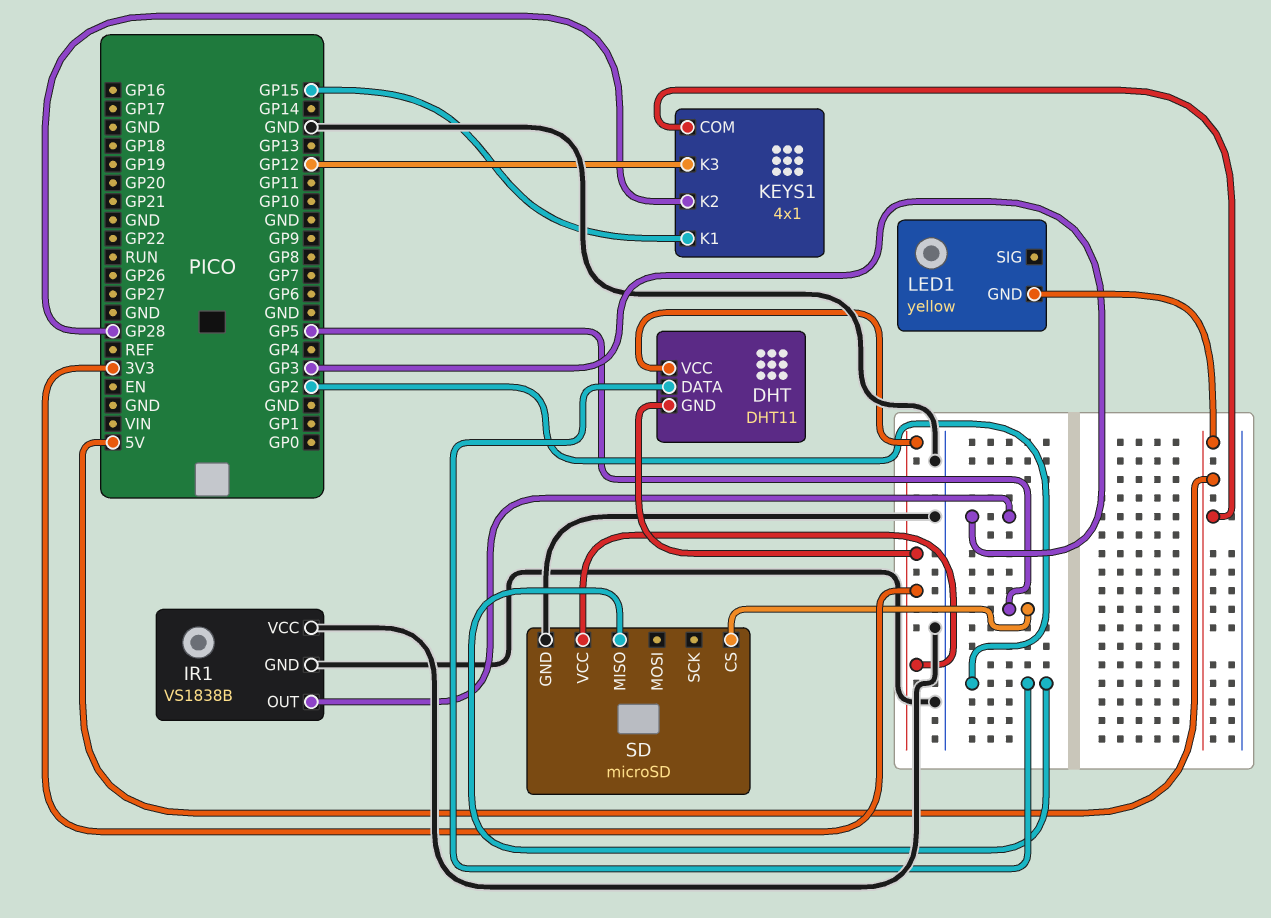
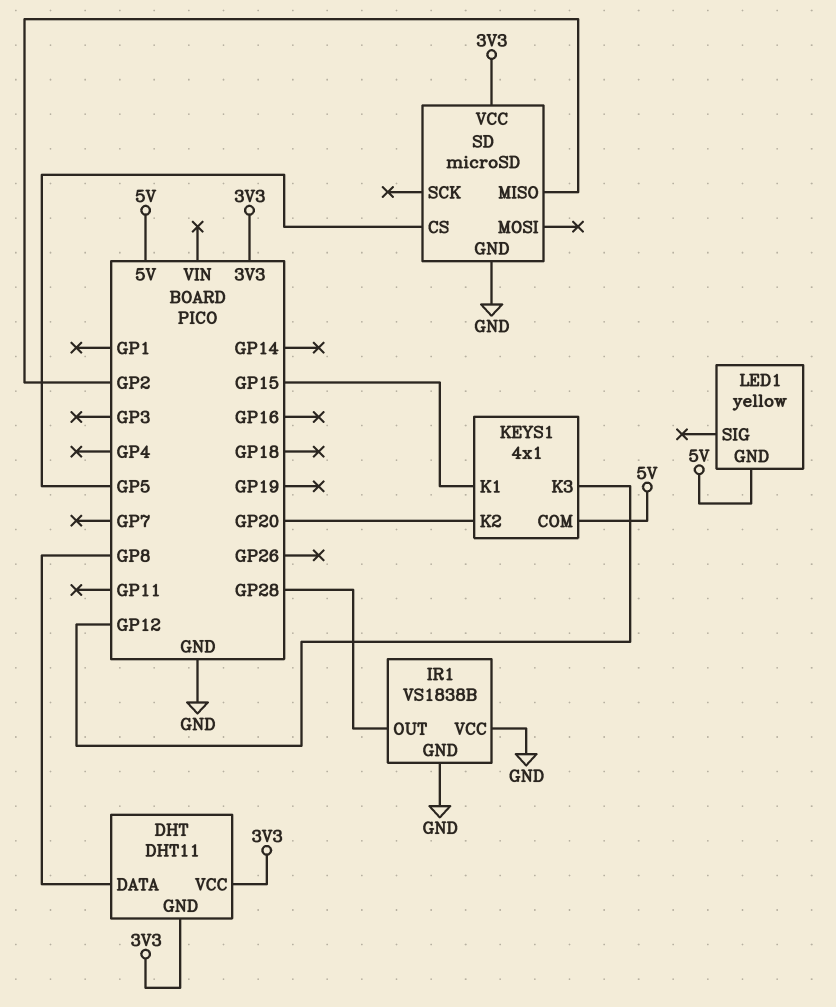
DHT pin DATA: GP2 -> GP8
IR1 pin OUT: GP3 -> GP28
KEYS1 pin K2: GP28 -> GP20

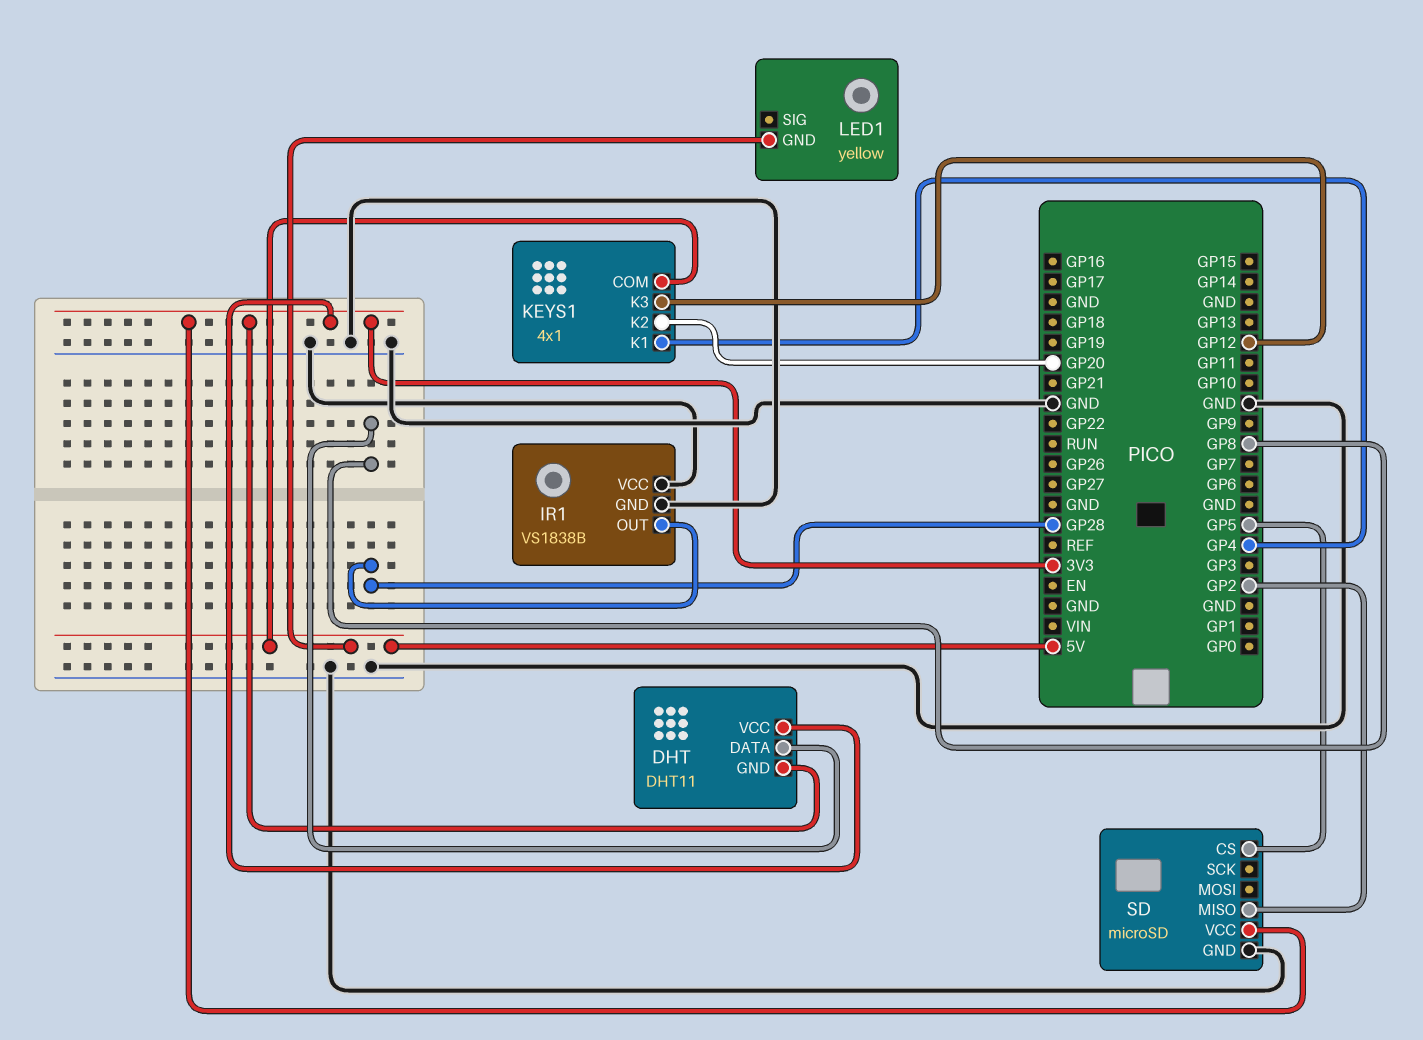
KEYS1 pin K1: GP15 -> GP4

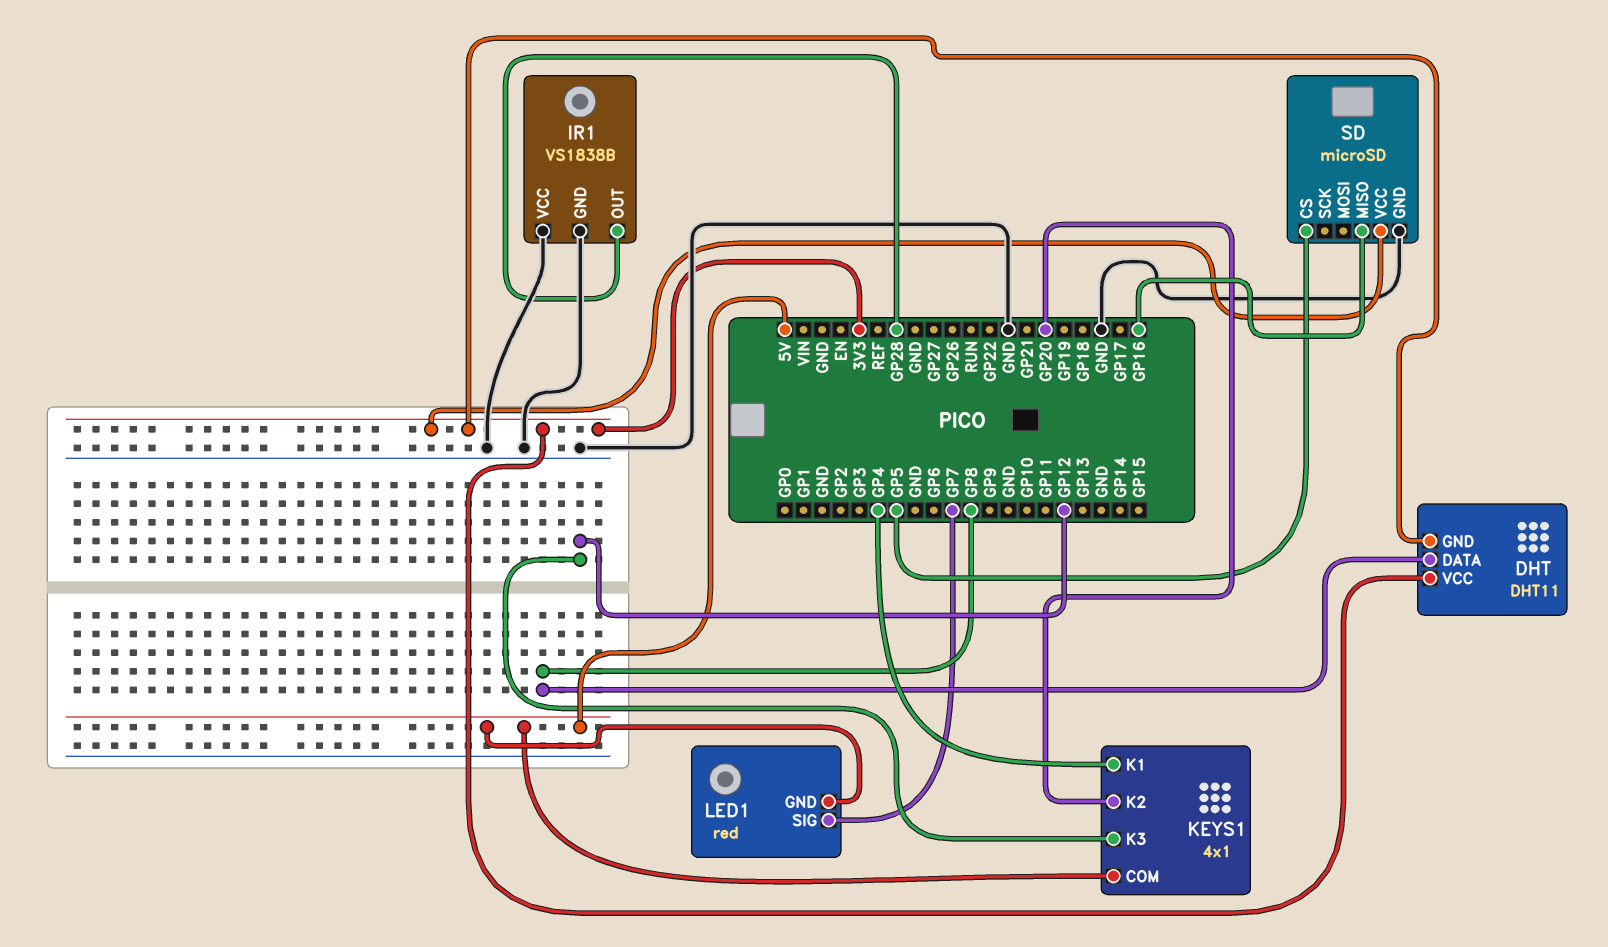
LED1: yellow -> red
LED1 pin SIG: none -> GP7
SD pin MISO: GP2 -> GP16

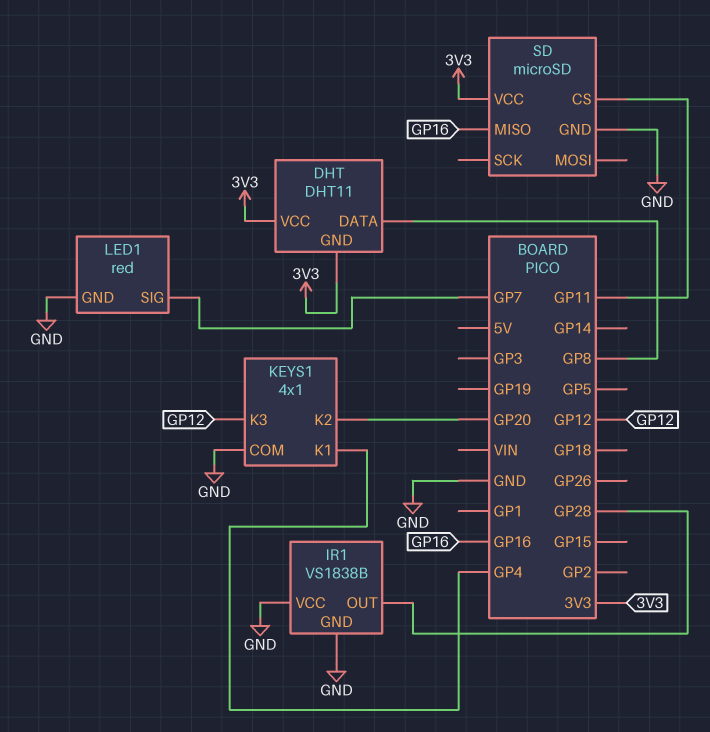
KEYS1 pin COM: 5V -> GND
LED1 pin GND: 5V -> GND
SD pin CS: GP5 -> GP11

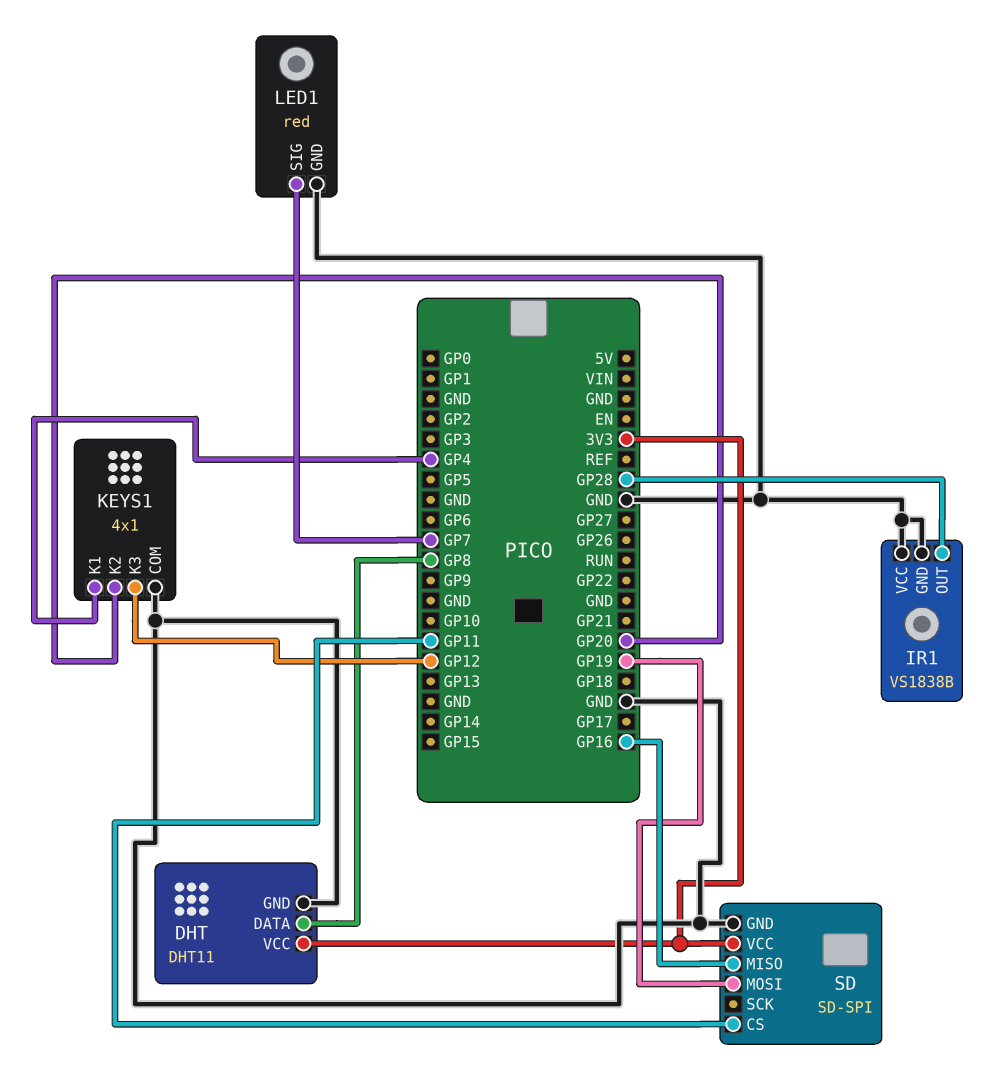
DHT pin GND: 3V3 -> GND
SD: microSD -> SD-SPI
SD pin MOSI: none -> GP19

